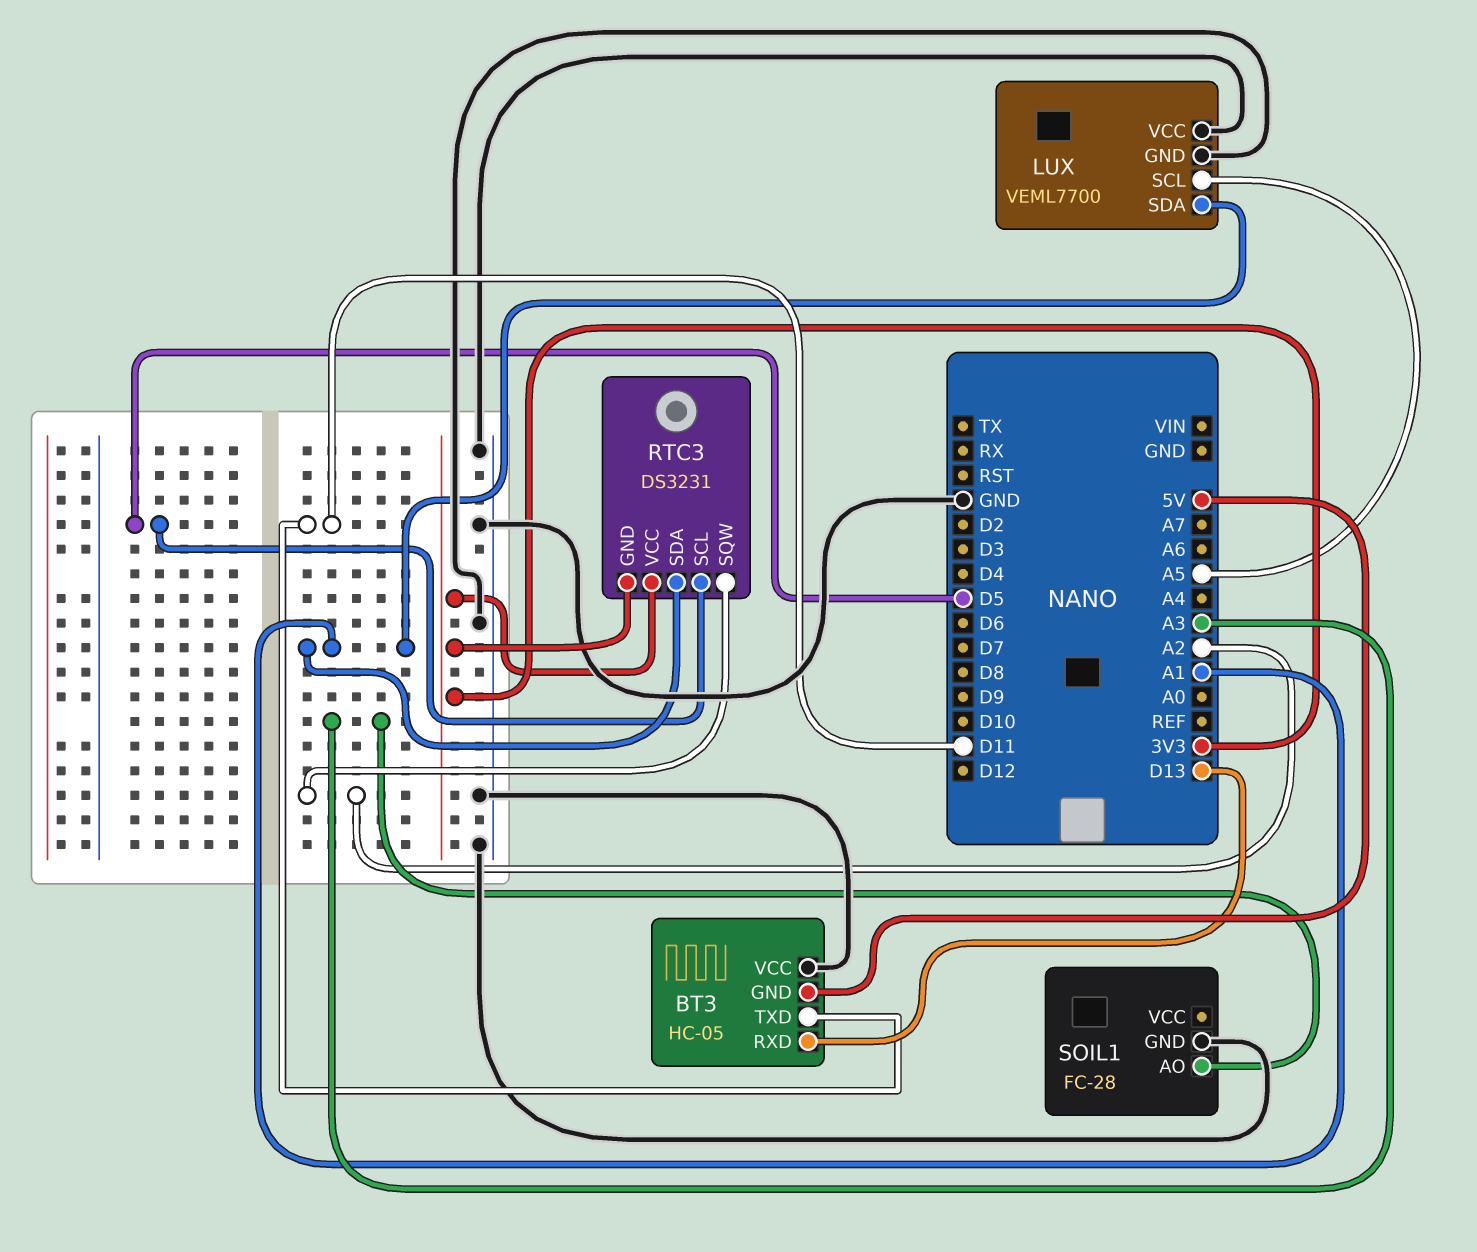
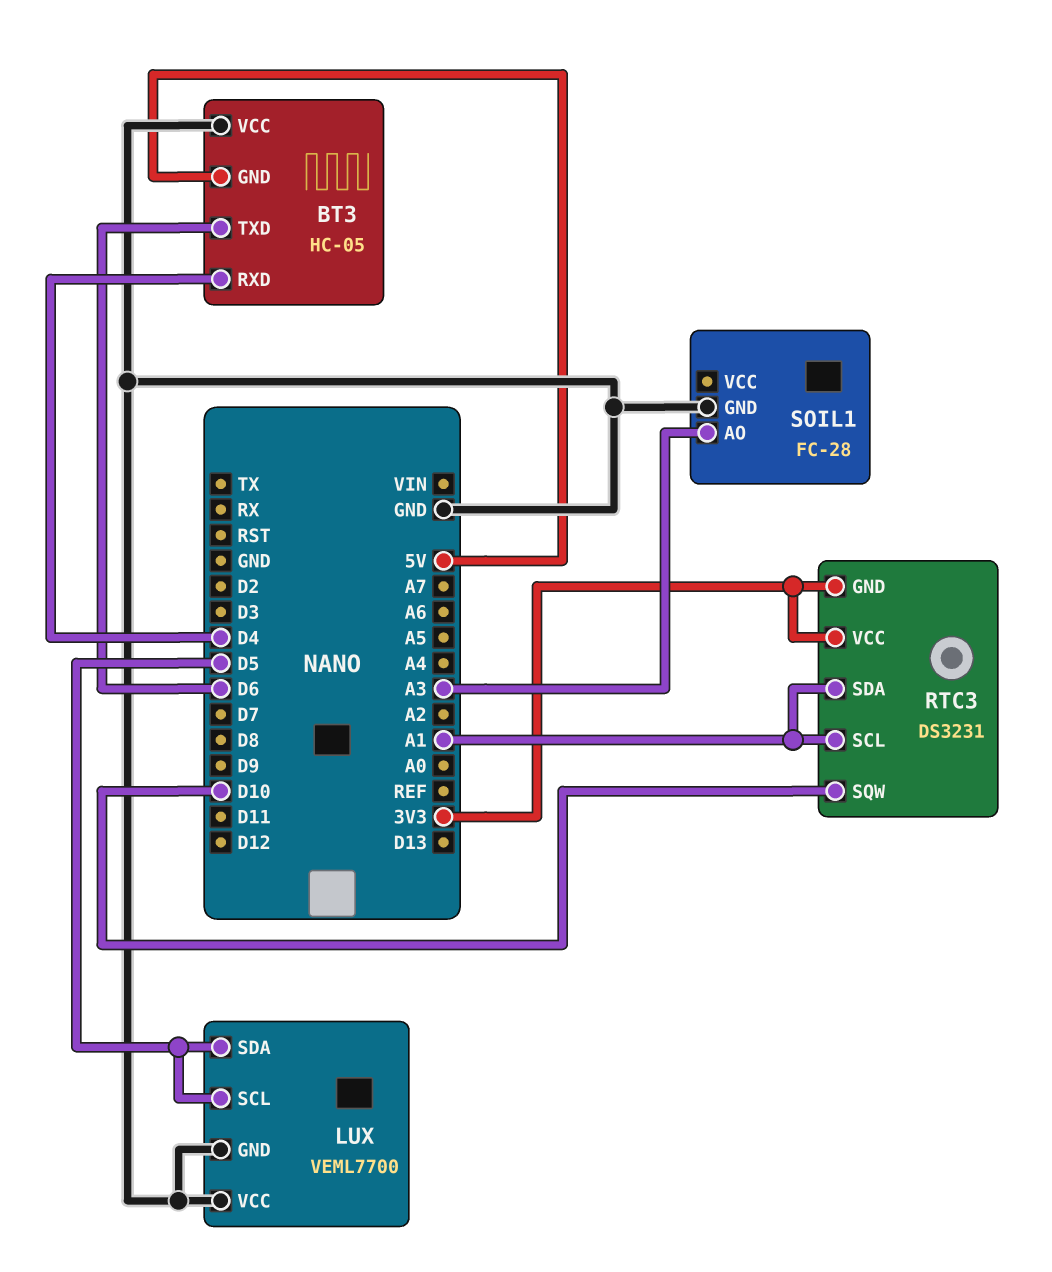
BT3 pin RXD: D13 -> D4
BT3 pin TXD: D11 -> D6
LUX pin SCL: A5 -> D5
LUX pin SDA: A1 -> D5
RTC3 pin SCL: D5 -> A1
RTC3 pin SQW: A2 -> D10

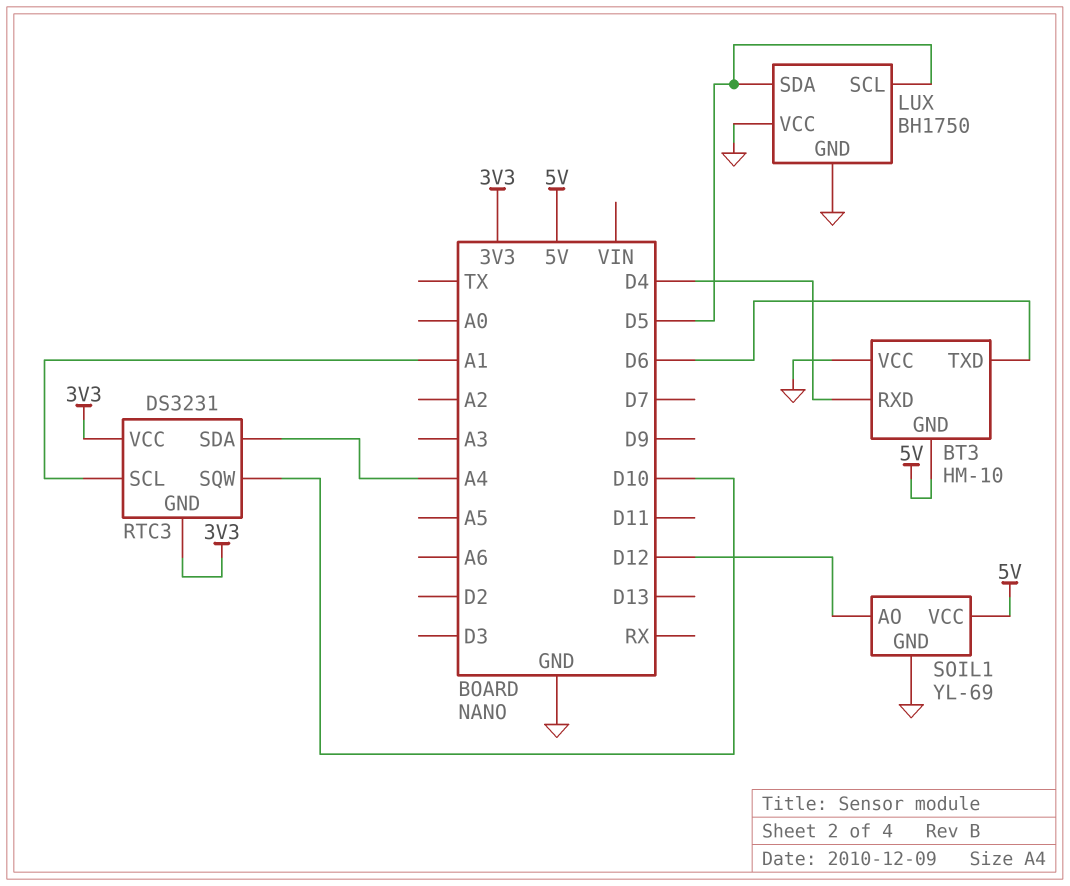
BT3: HC-05 -> HM-10
LUX: VEML7700 -> BH1750
RTC3 pin SDA: A1 -> A4
SOIL1: FC-28 -> YL-69
SOIL1 pin AO: A3 -> D12
SOIL1 pin VCC: none -> 5V

